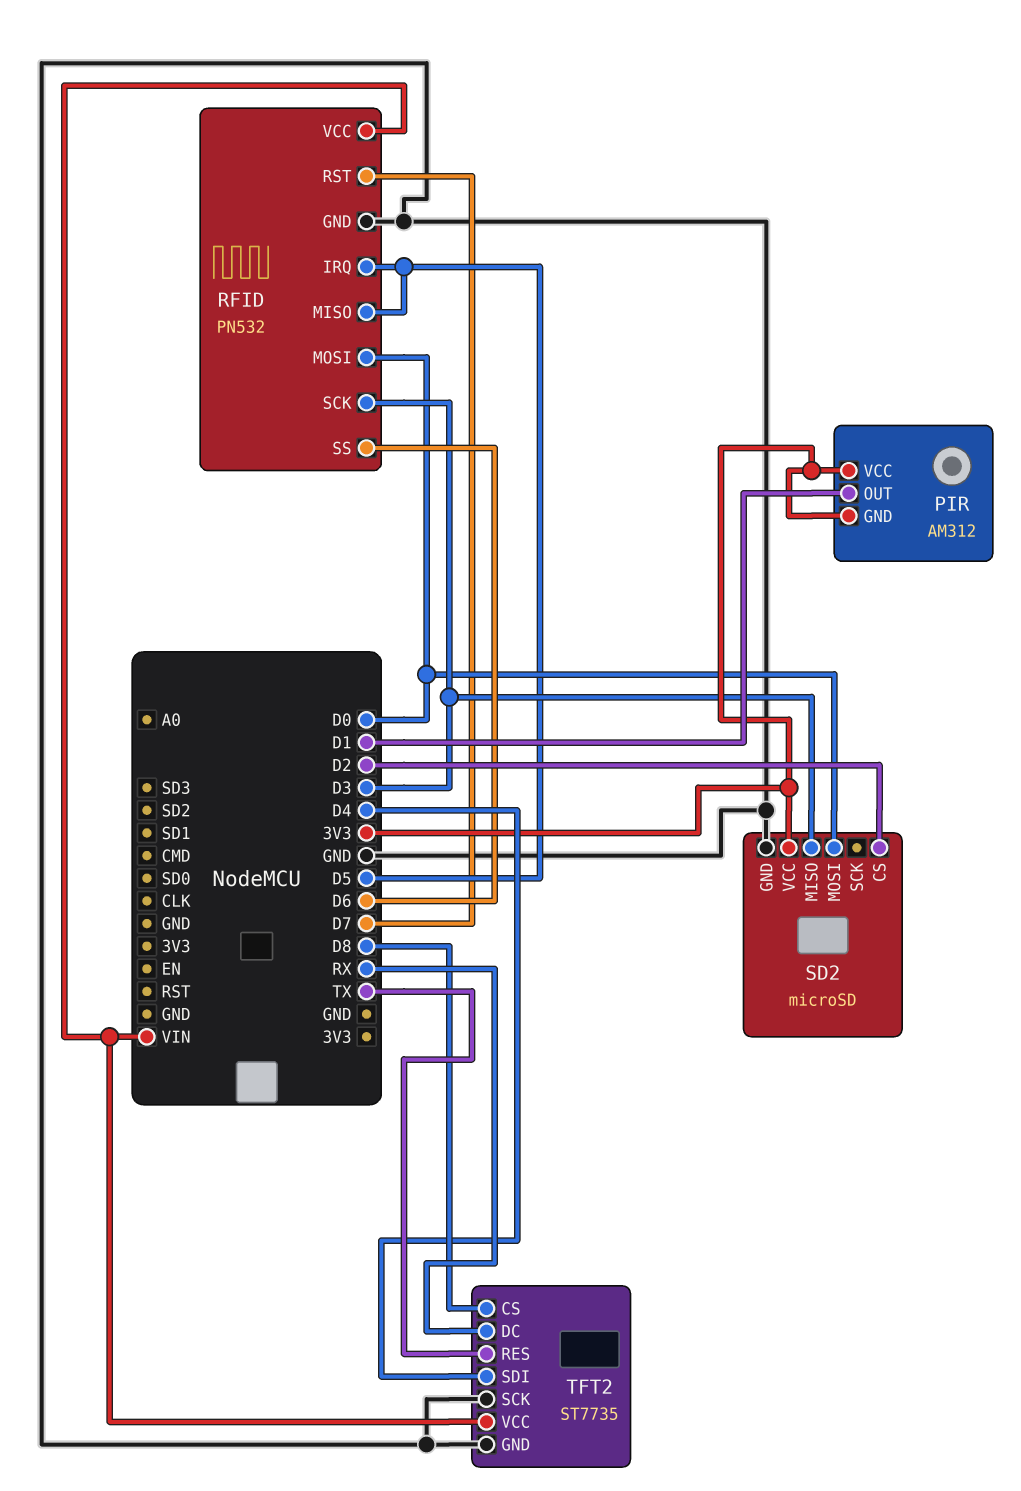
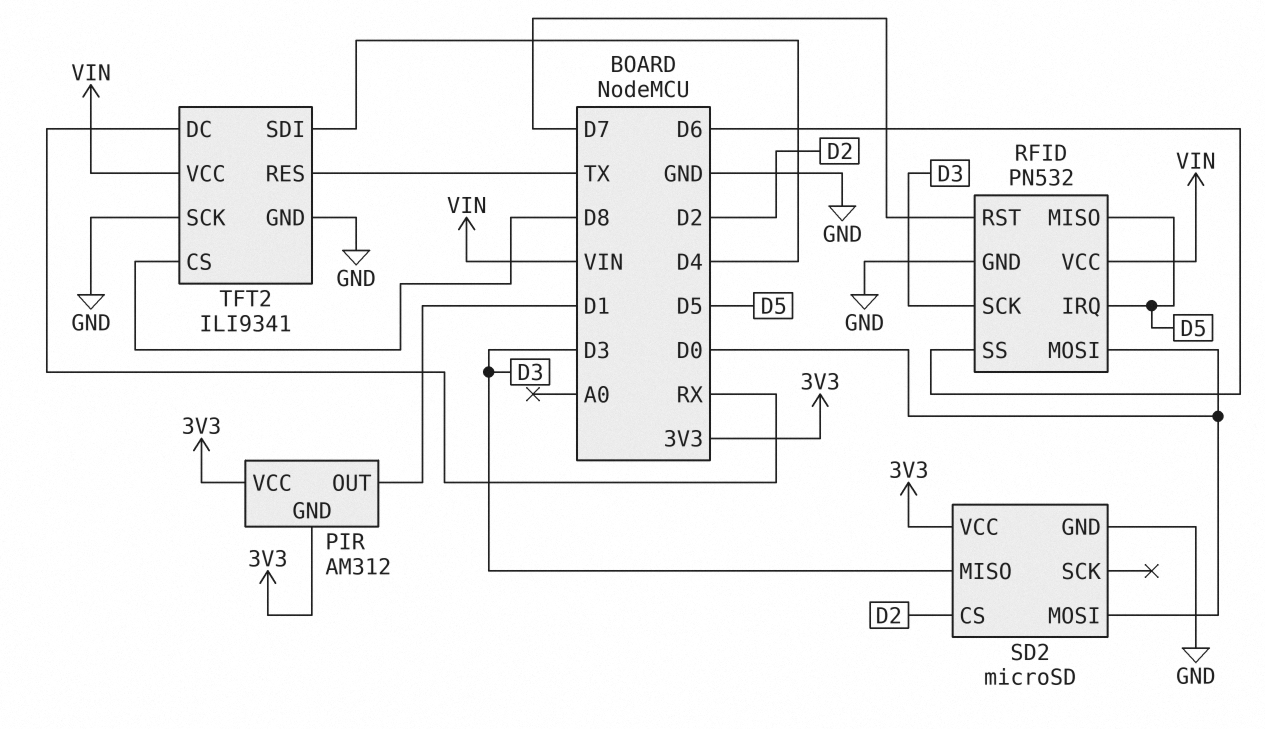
TFT2: ST7735 -> ILI9341

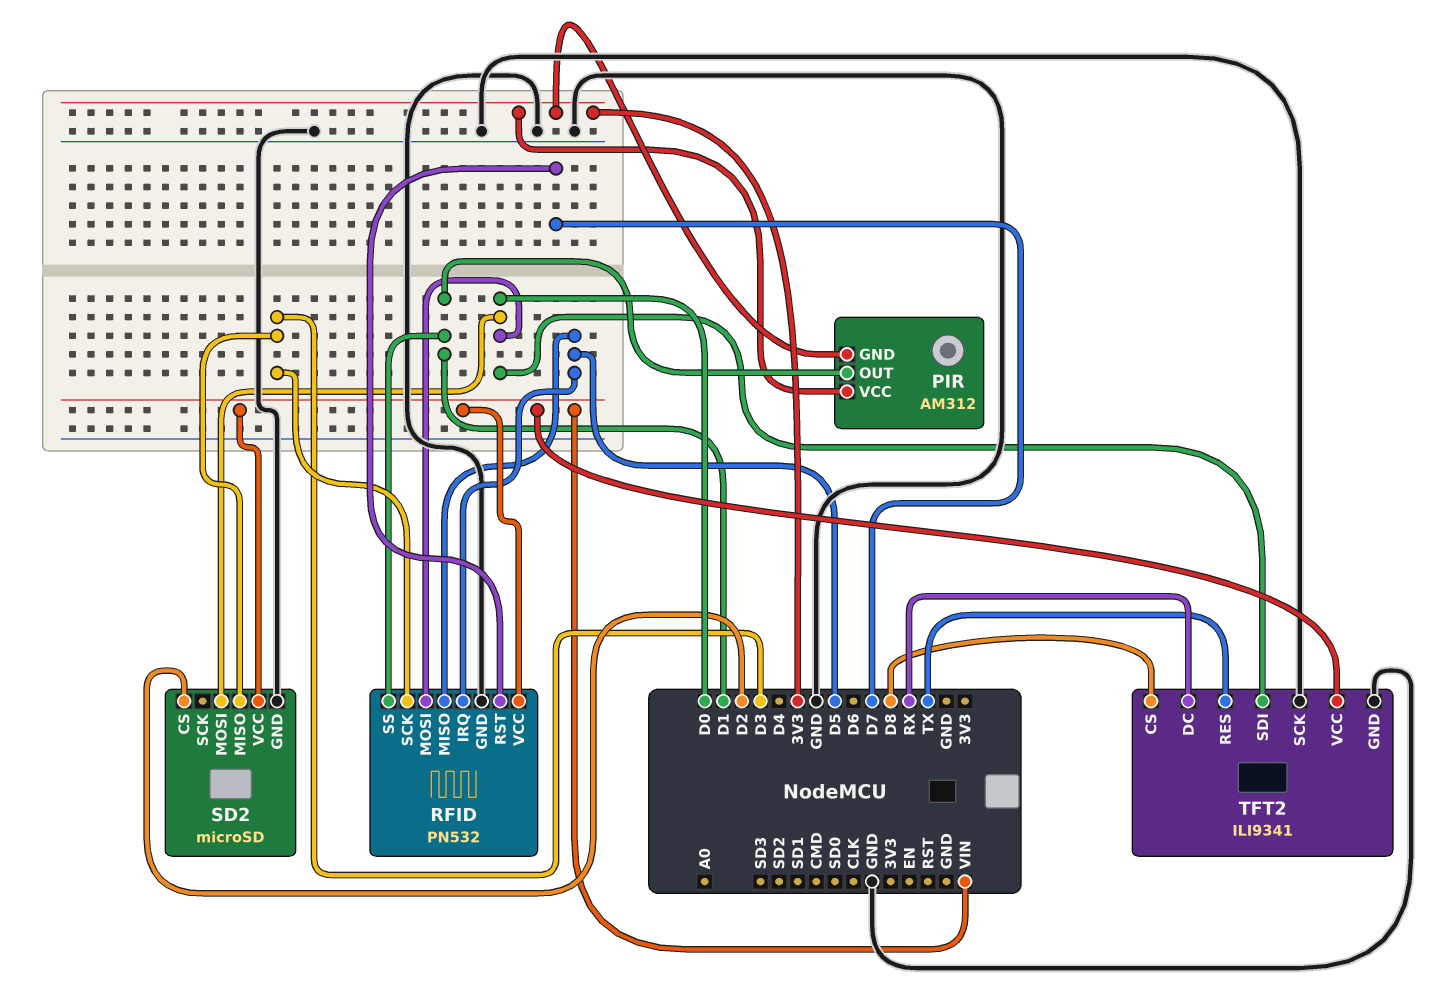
RFID pin SS: D6 -> D1
SD2 pin VCC: 3V3 -> VIN
TFT2 pin SDI: D4 -> D0

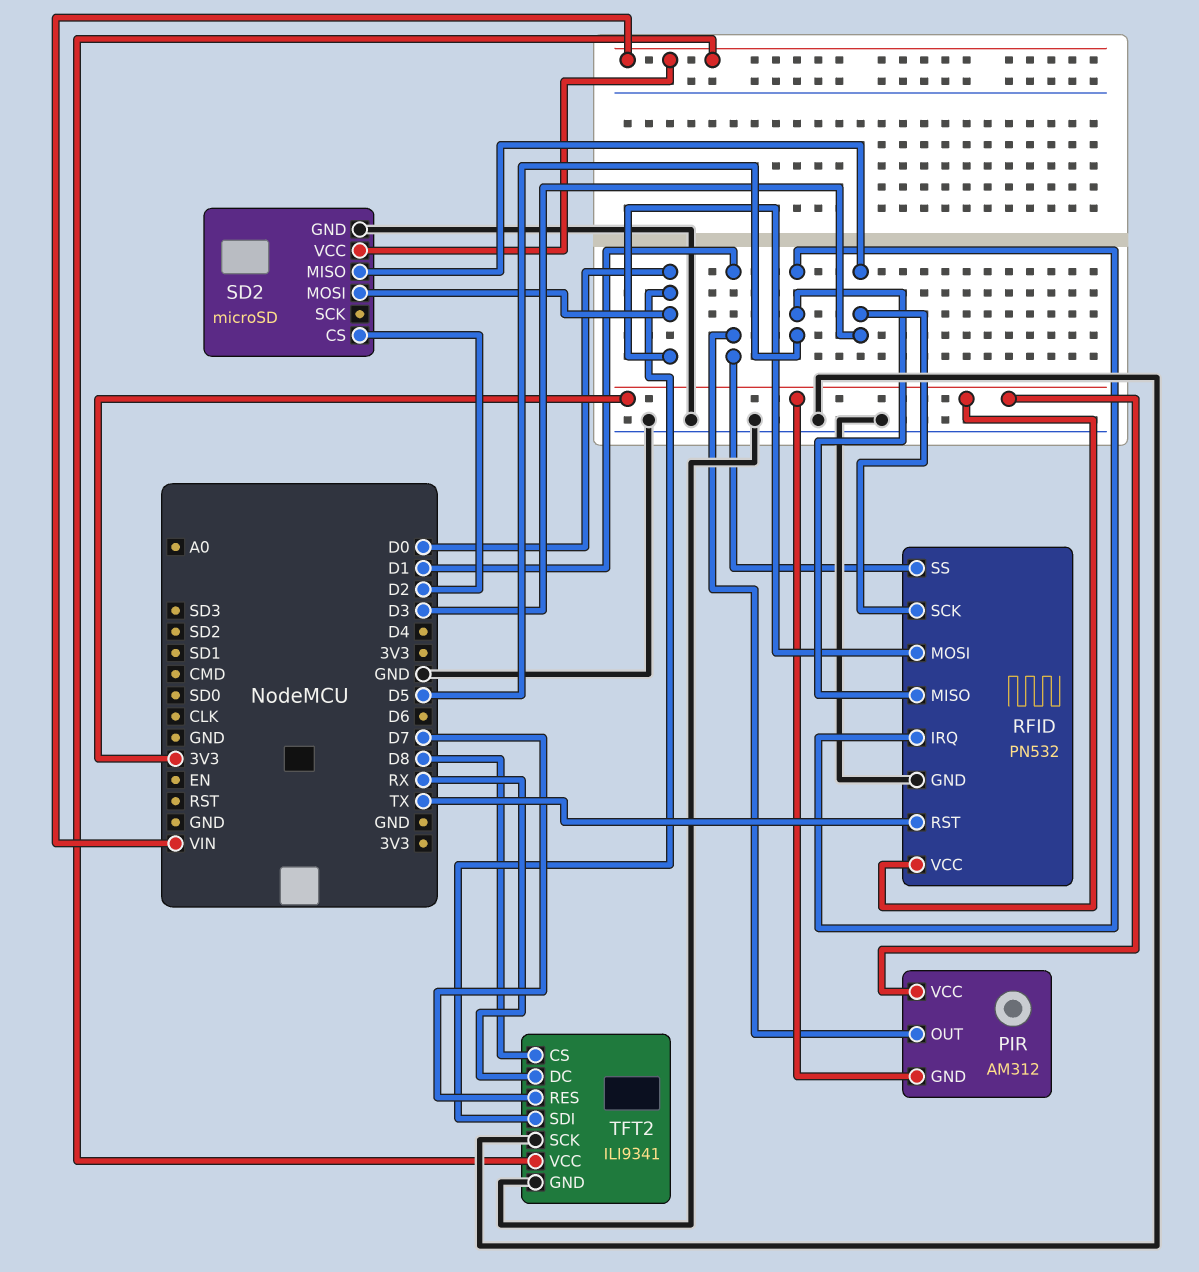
RFID pin RST: D7 -> TX
RFID pin VCC: VIN -> 3V3
TFT2 pin RES: TX -> D7

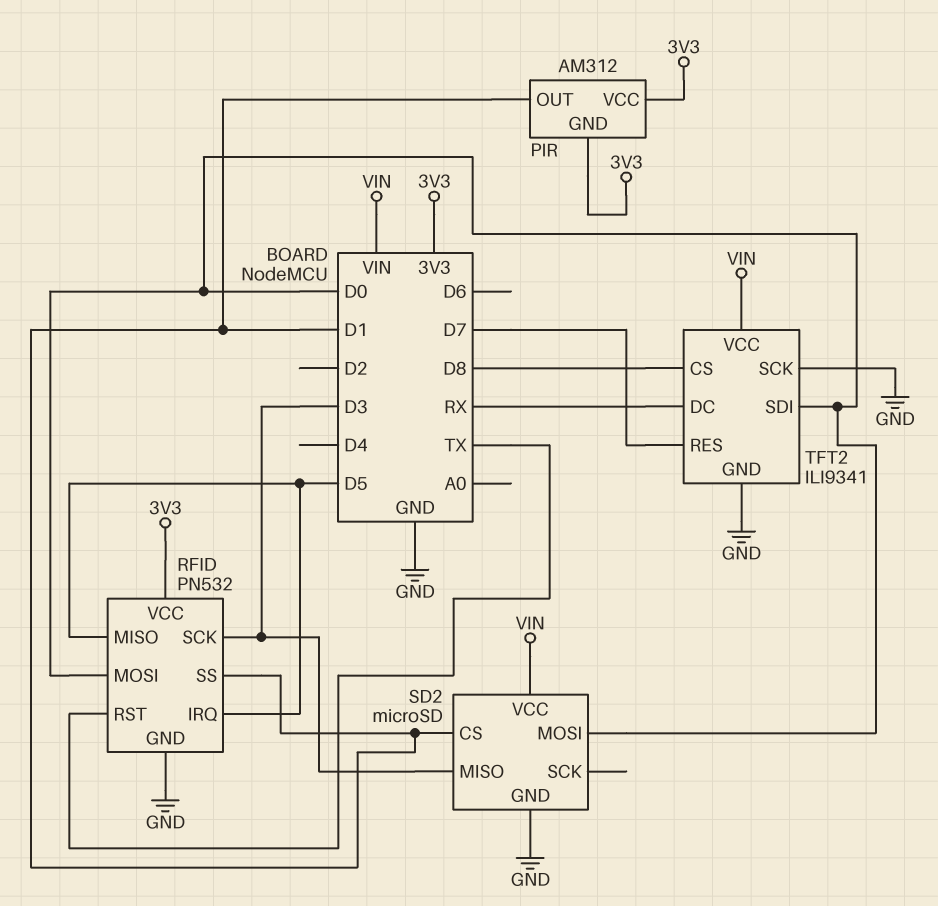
SD2 pin CS: D2 -> D1

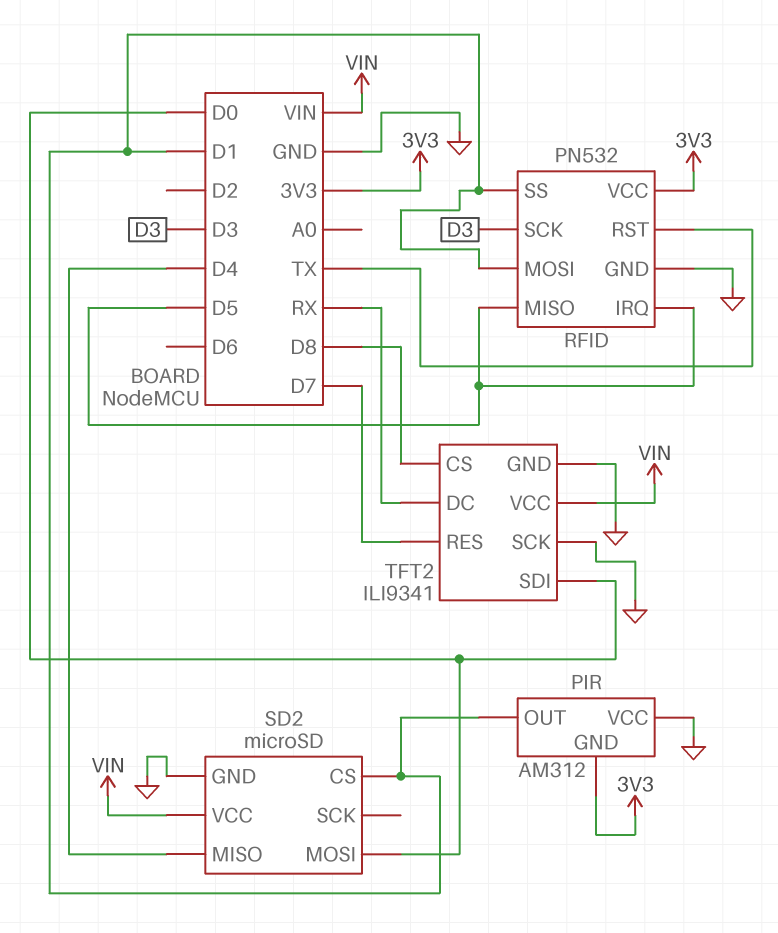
PIR pin VCC: 3V3 -> GND
RFID pin MOSI: D0 -> D1
SD2 pin MISO: D3 -> D4

